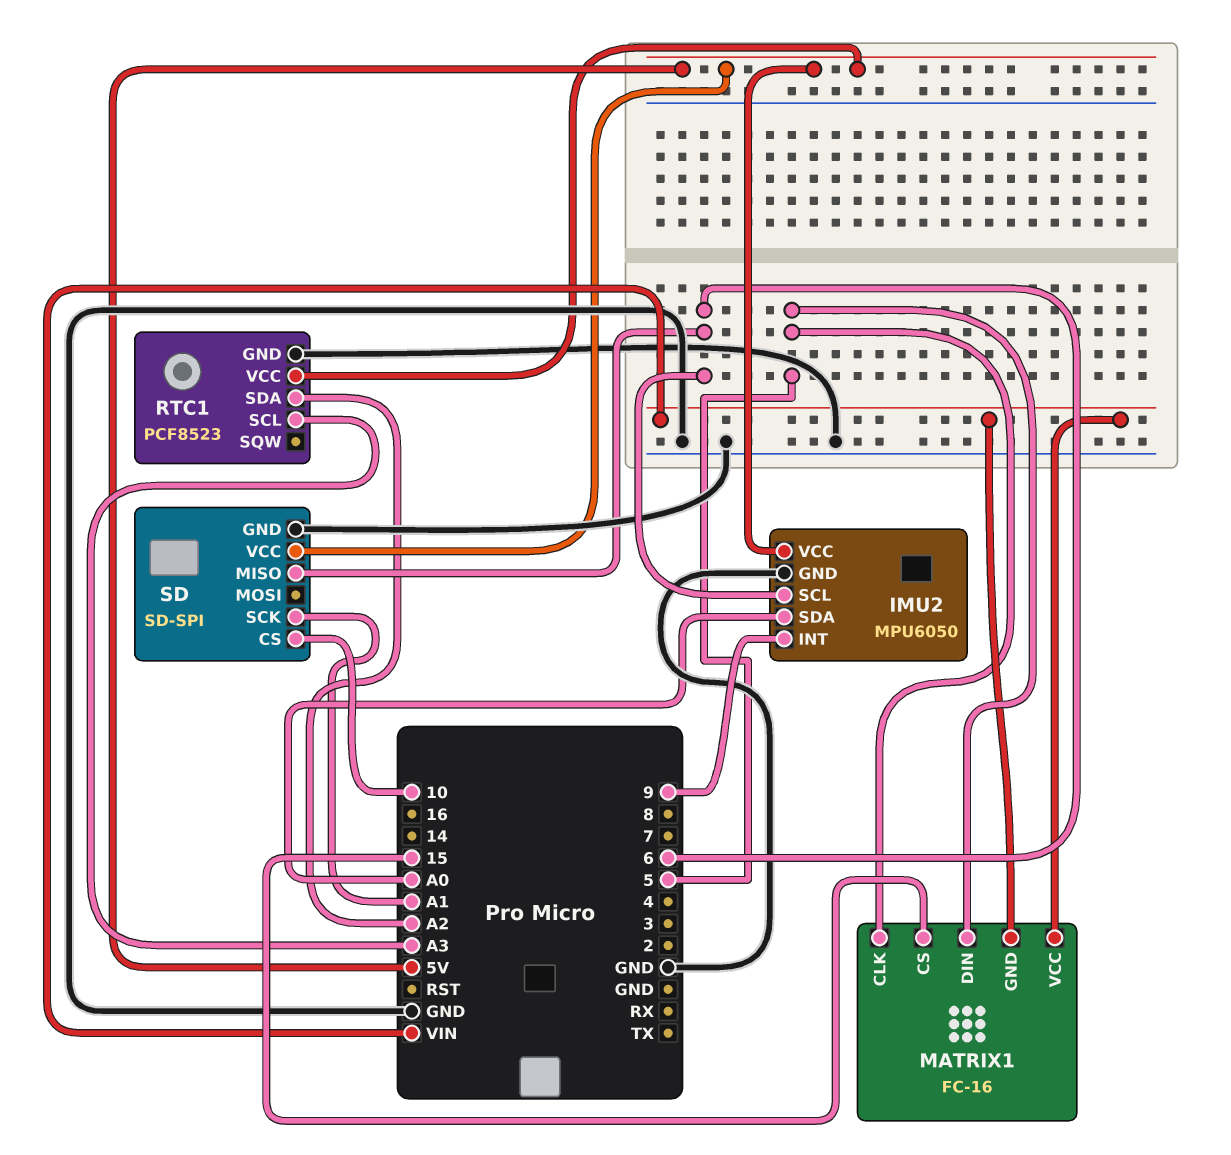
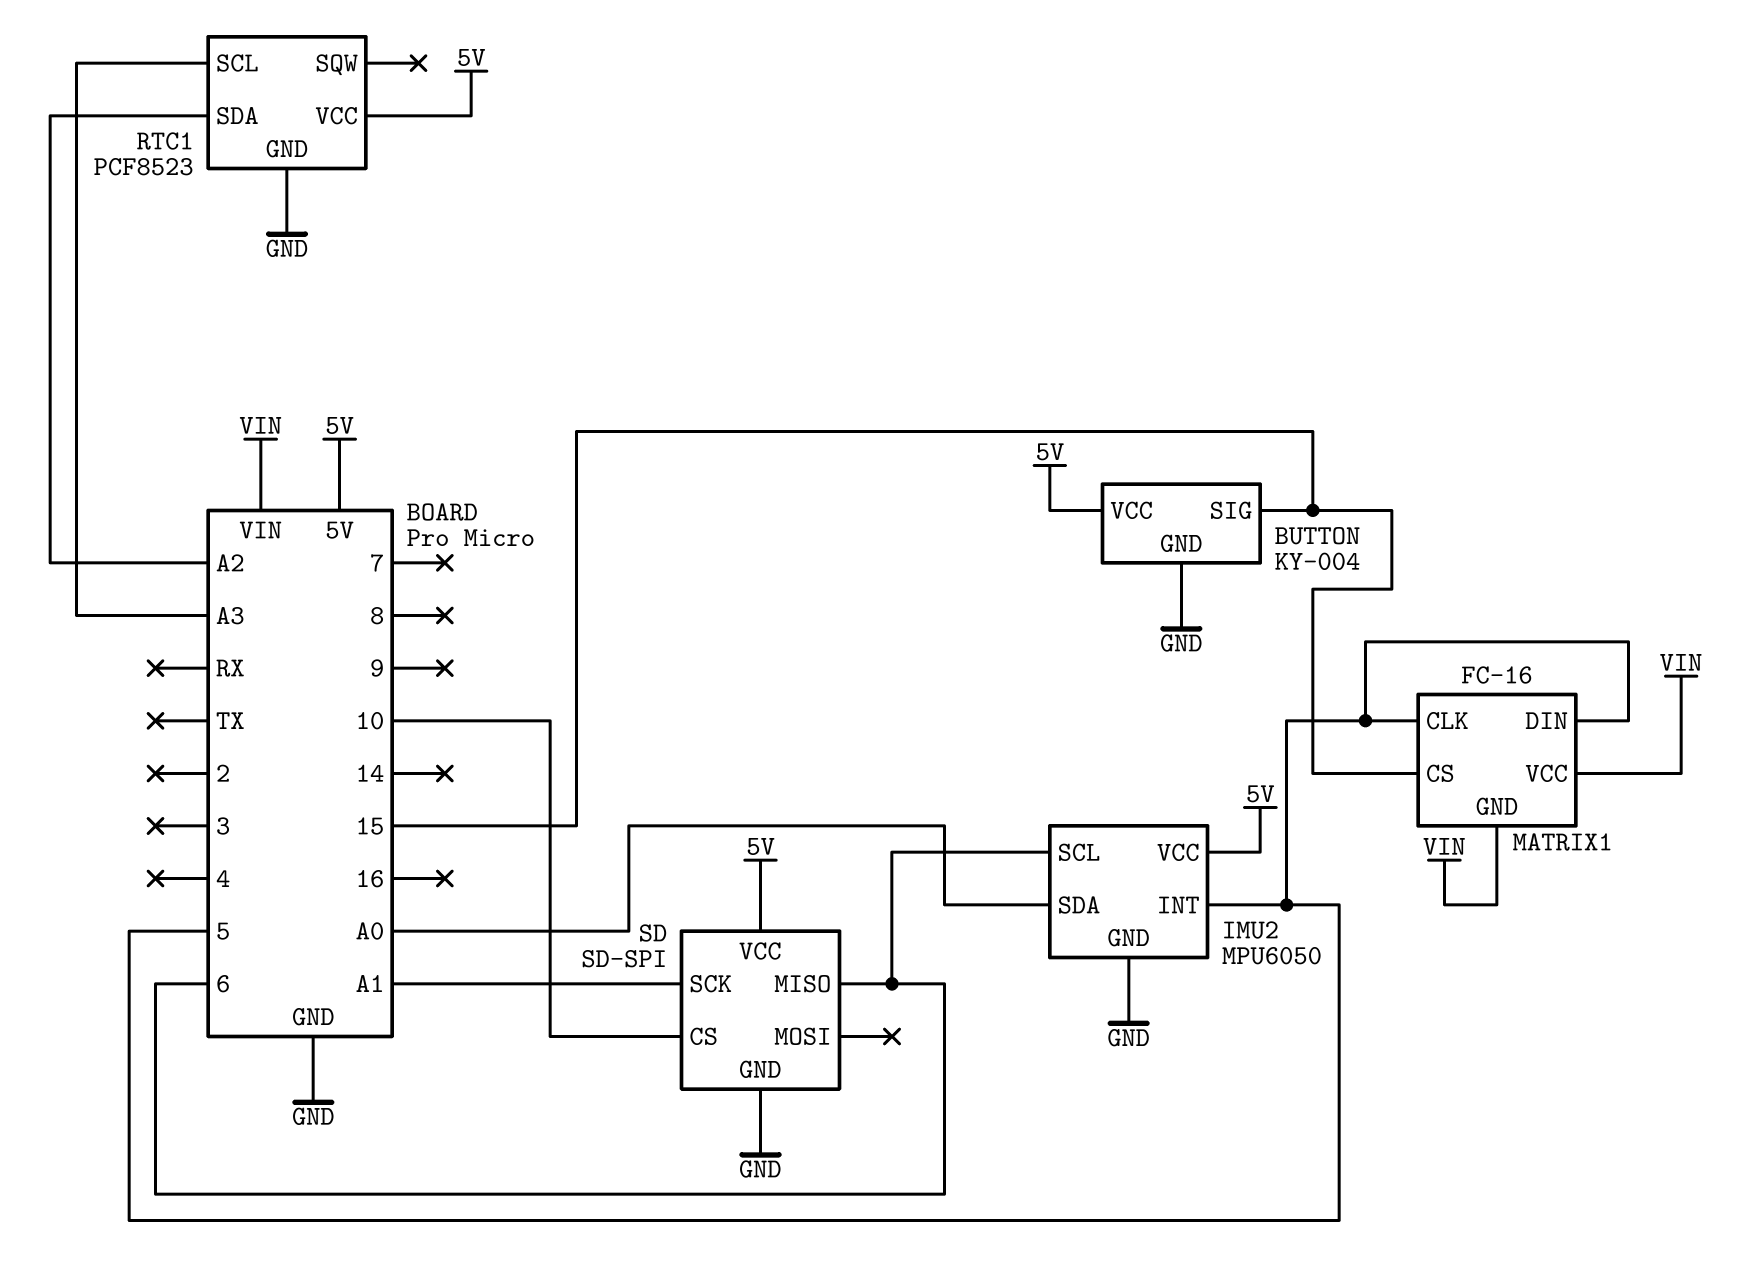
BUTTON: none -> KY-004
BUTTON pin GND: none -> GND
BUTTON pin SIG: none -> 15
BUTTON pin VCC: none -> 5V
IMU2 pin INT: 9 -> 5

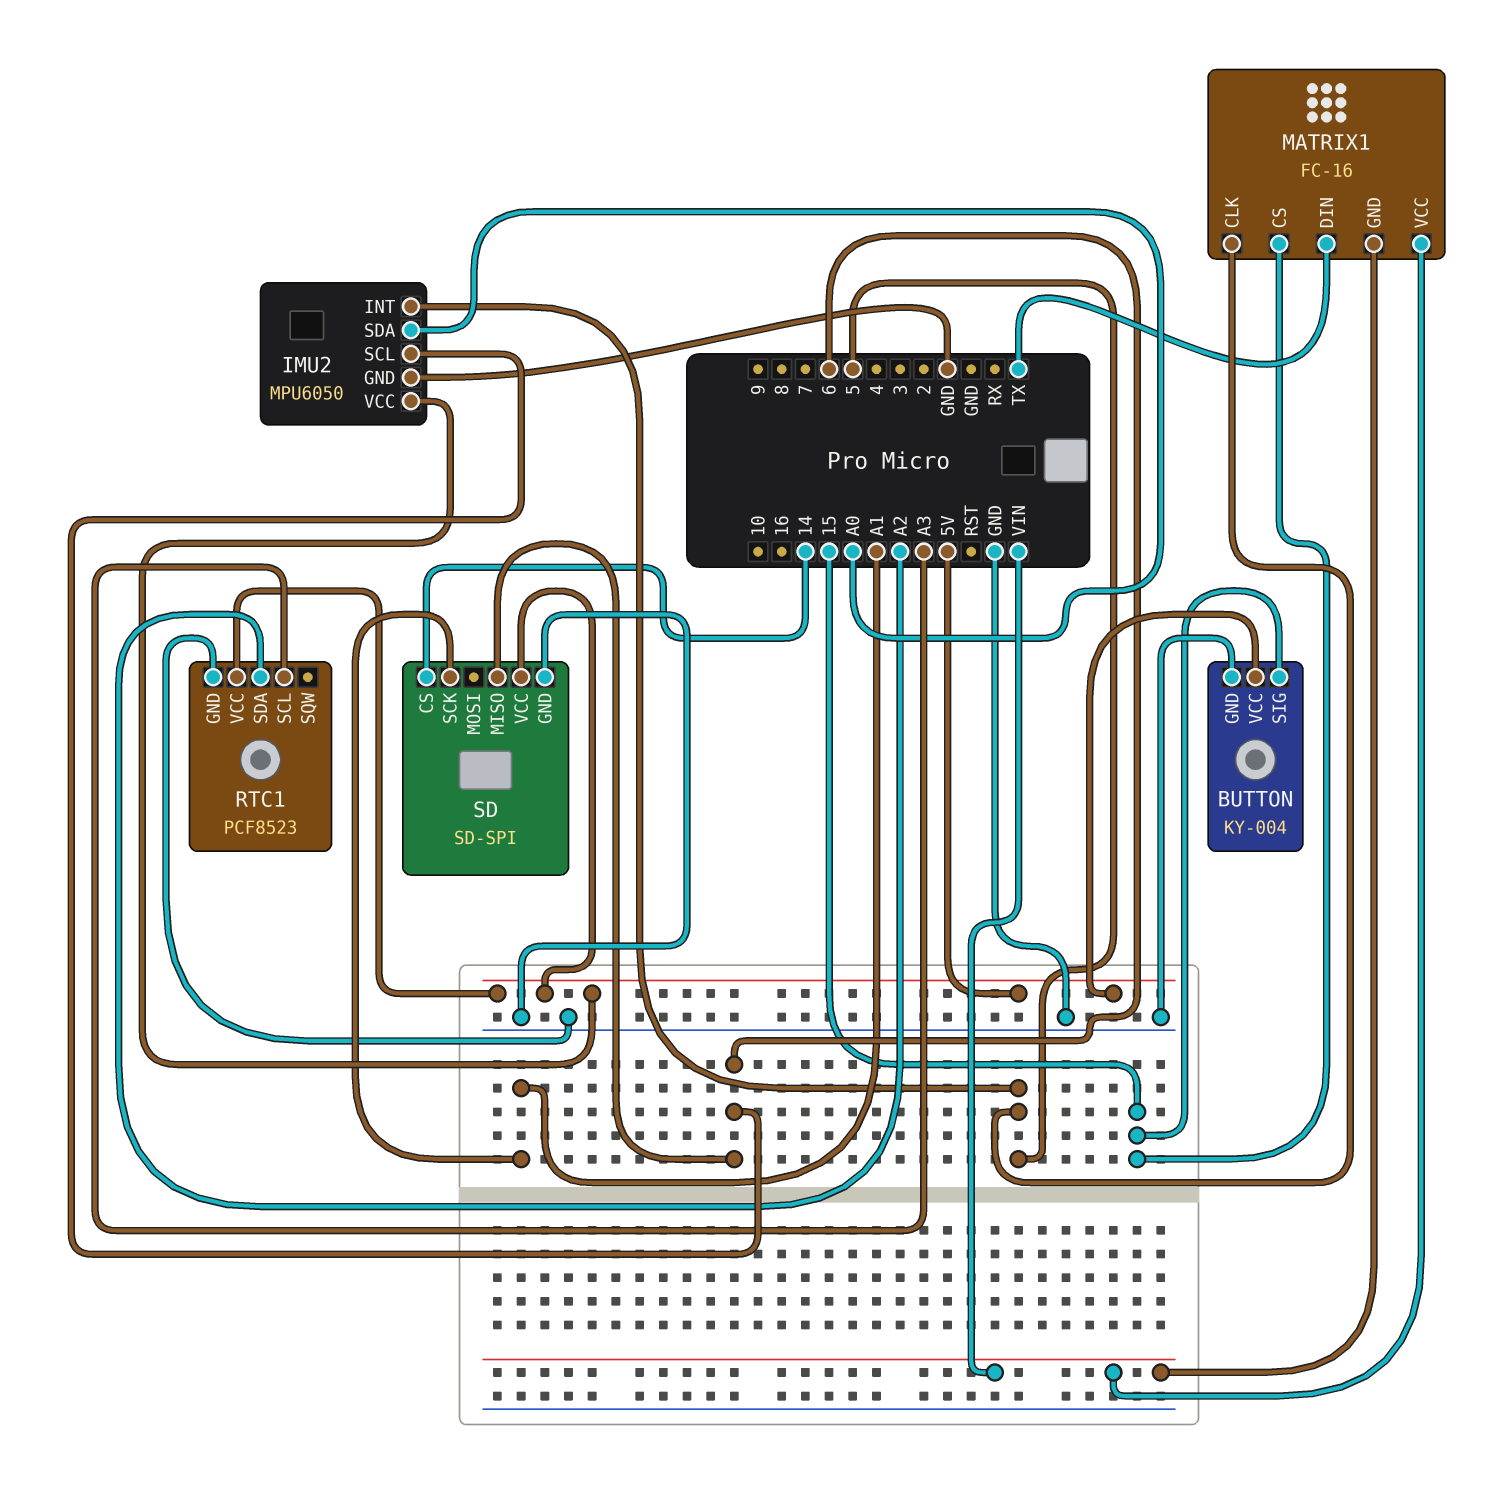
MATRIX1 pin DIN: 5 -> TX
SD pin CS: 10 -> 14

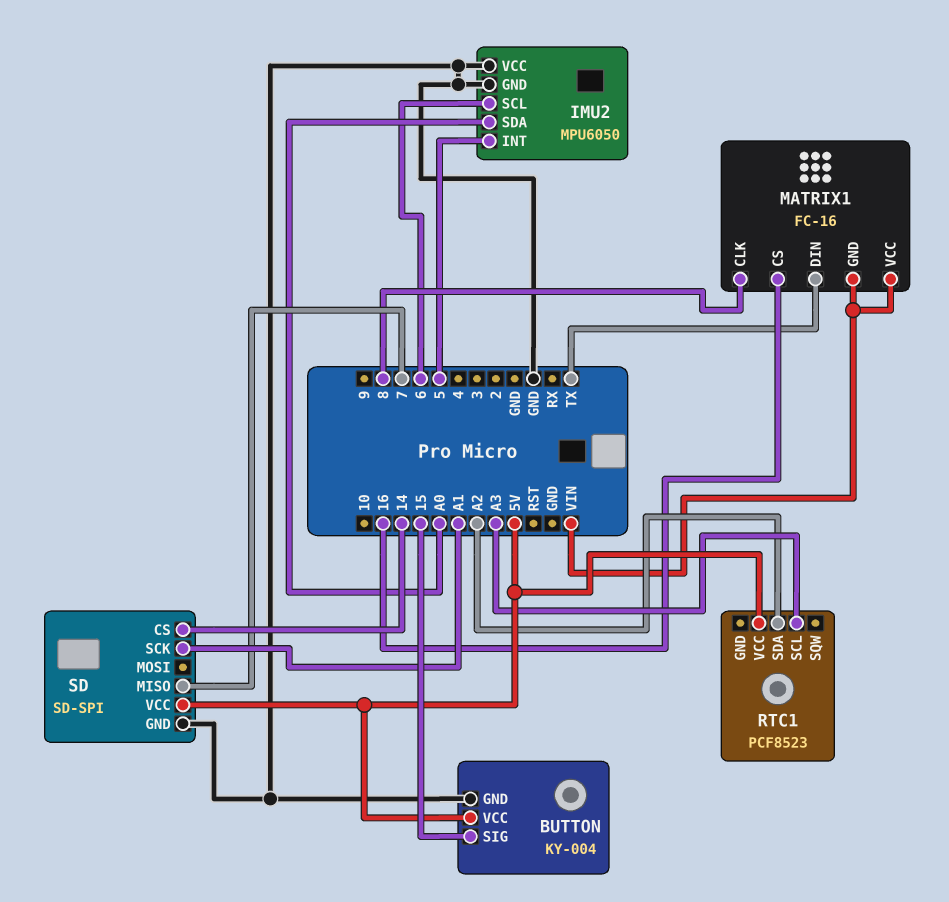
IMU2 pin VCC: 5V -> GND
MATRIX1 pin CLK: 5 -> 8
MATRIX1 pin CS: 15 -> 16
RTC1 pin GND: GND -> none
SD pin MISO: 6 -> 7

